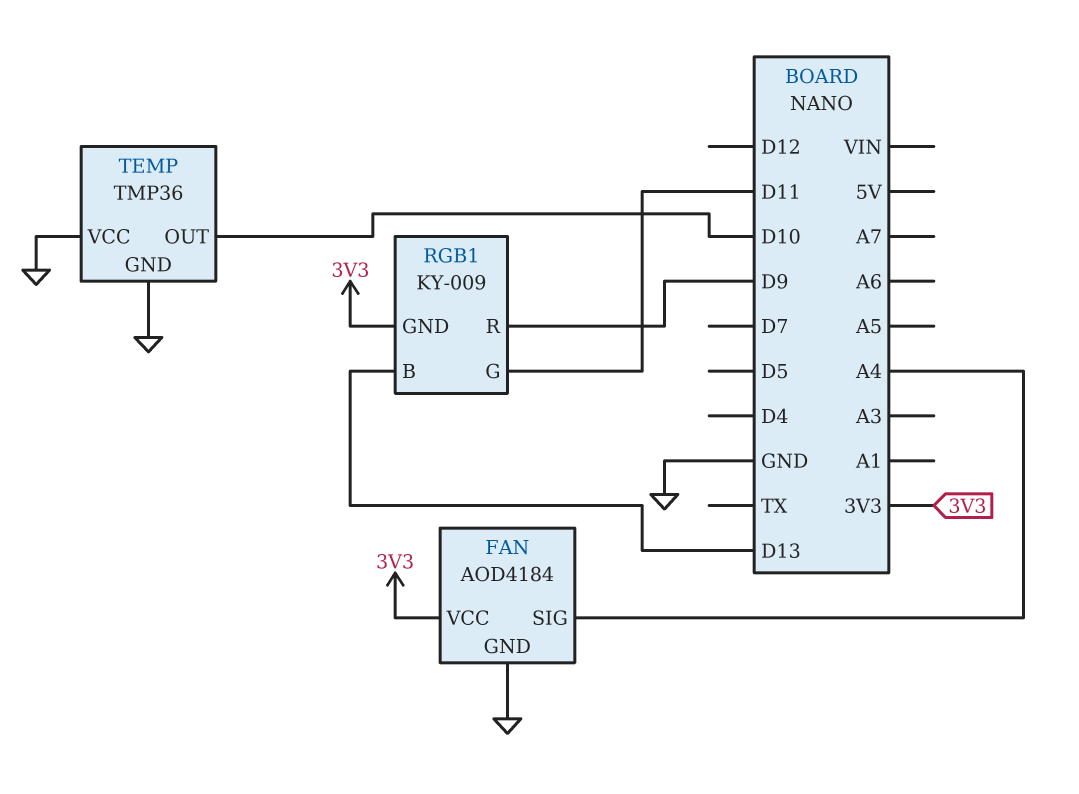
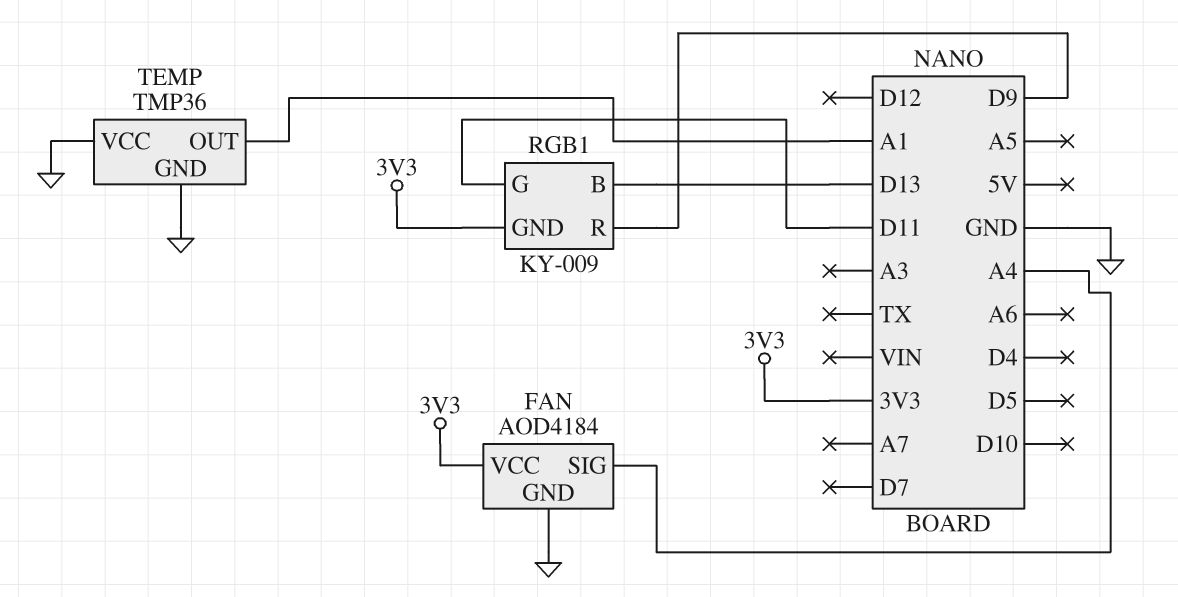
TEMP pin OUT: D10 -> A1

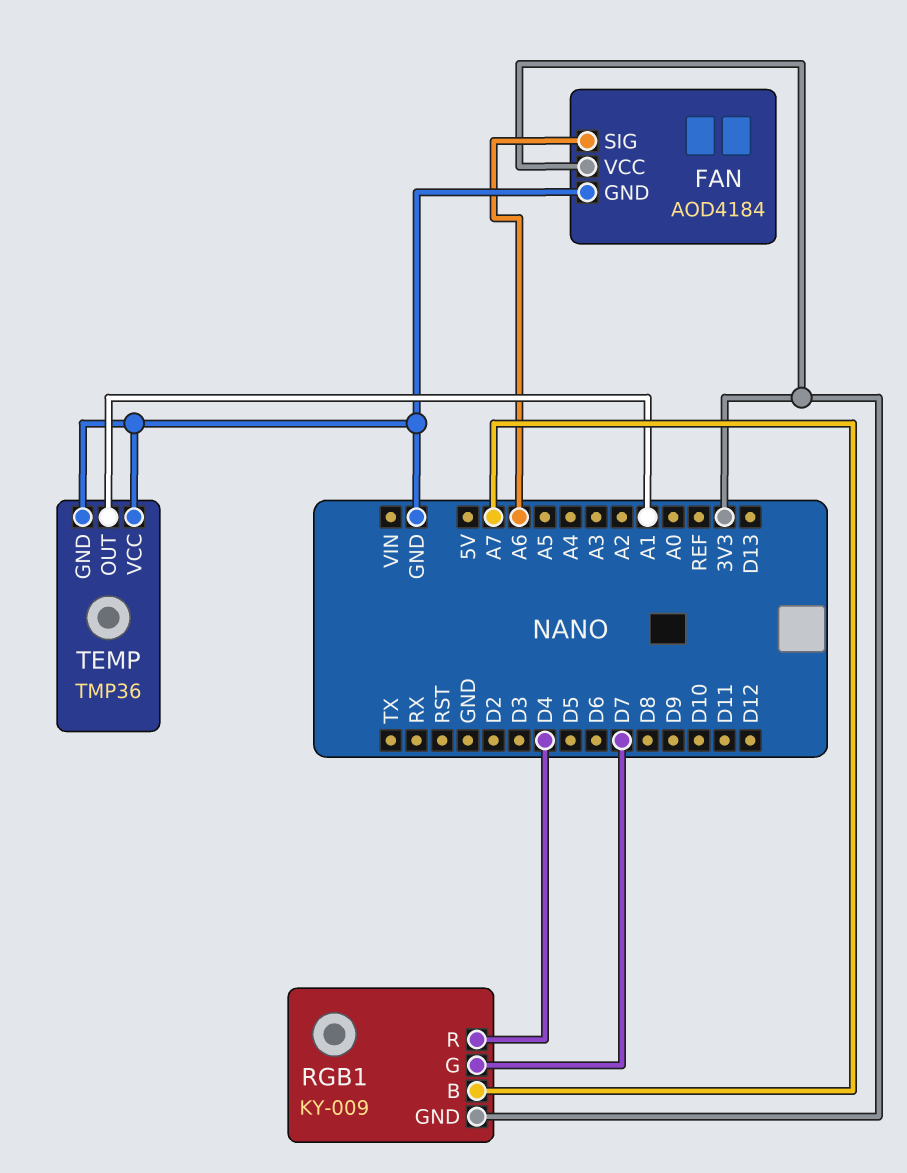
FAN pin SIG: A4 -> A6
RGB1 pin B: D13 -> A7
RGB1 pin G: D11 -> D7
RGB1 pin R: D9 -> D4

